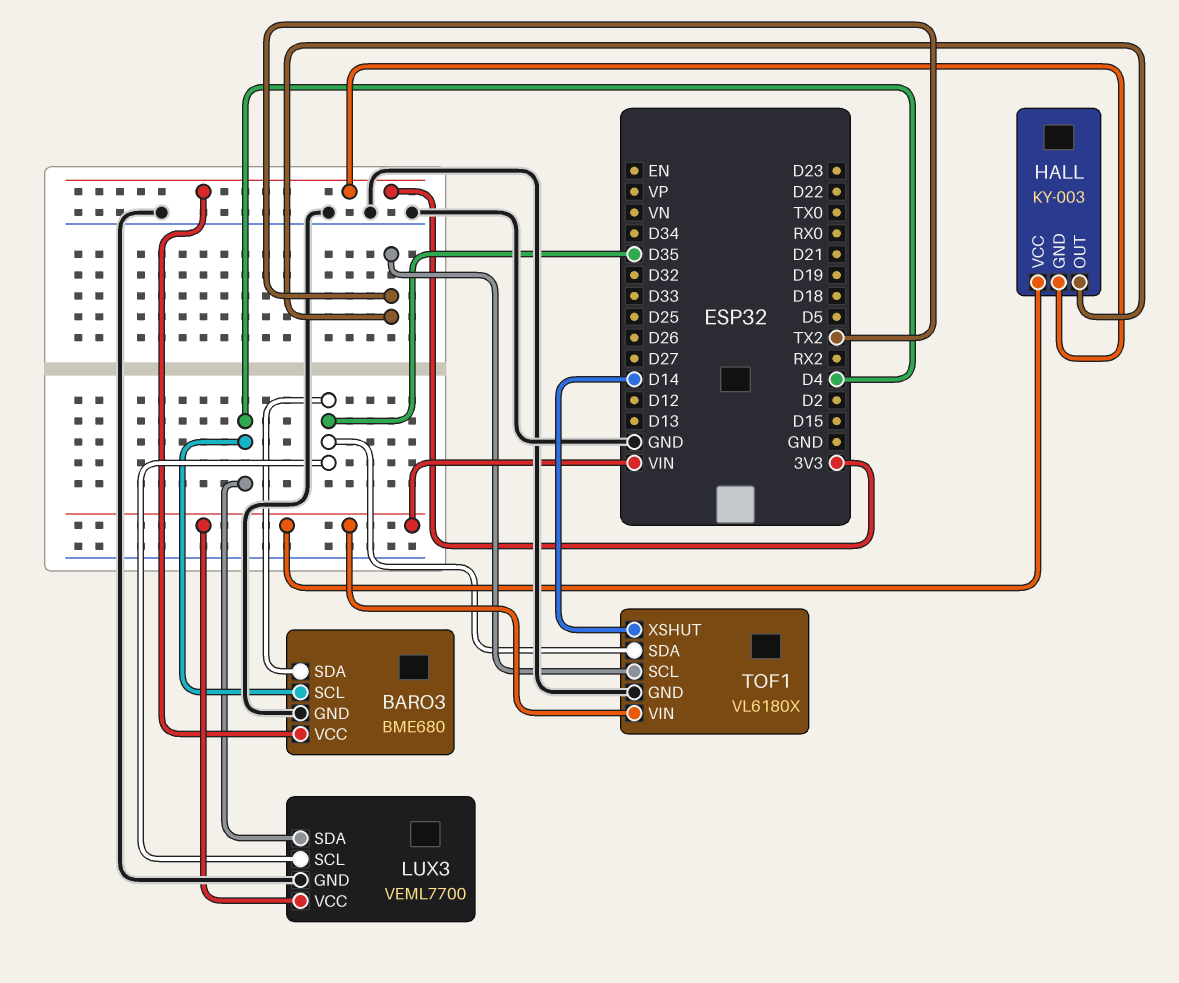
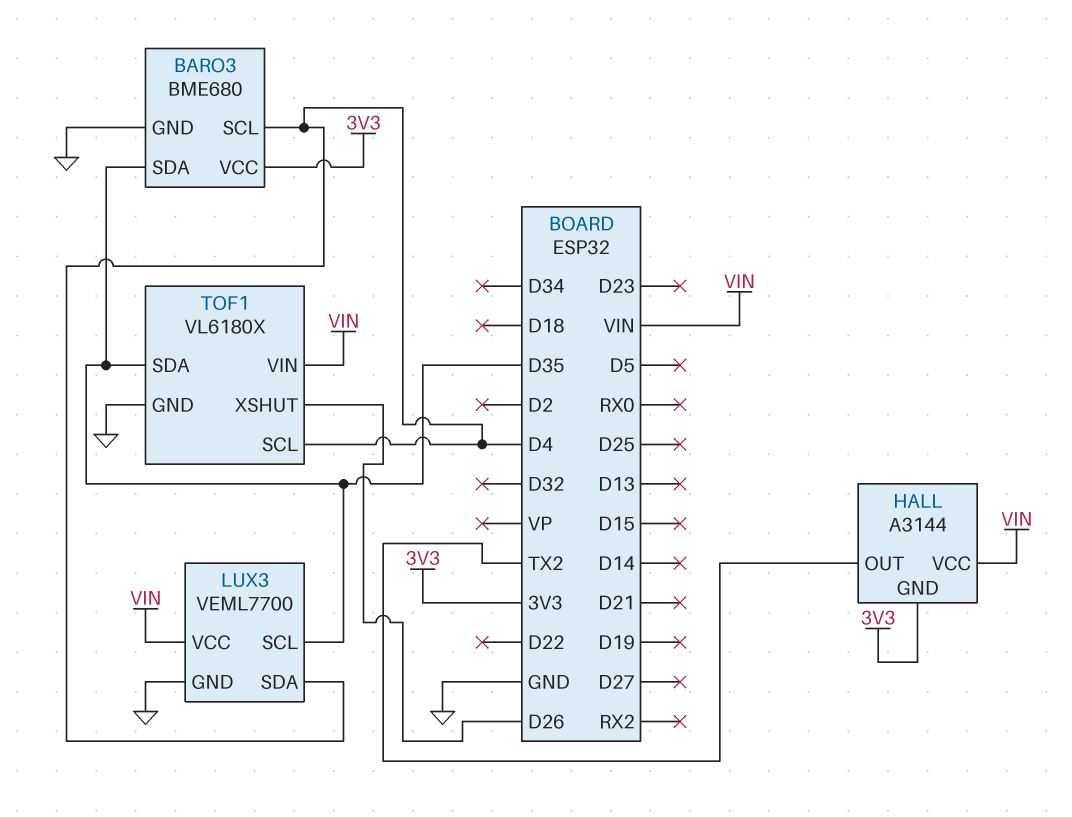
HALL: KY-003 -> A3144
TOF1 pin SCL: TX2 -> D4
TOF1 pin XSHUT: D14 -> D26

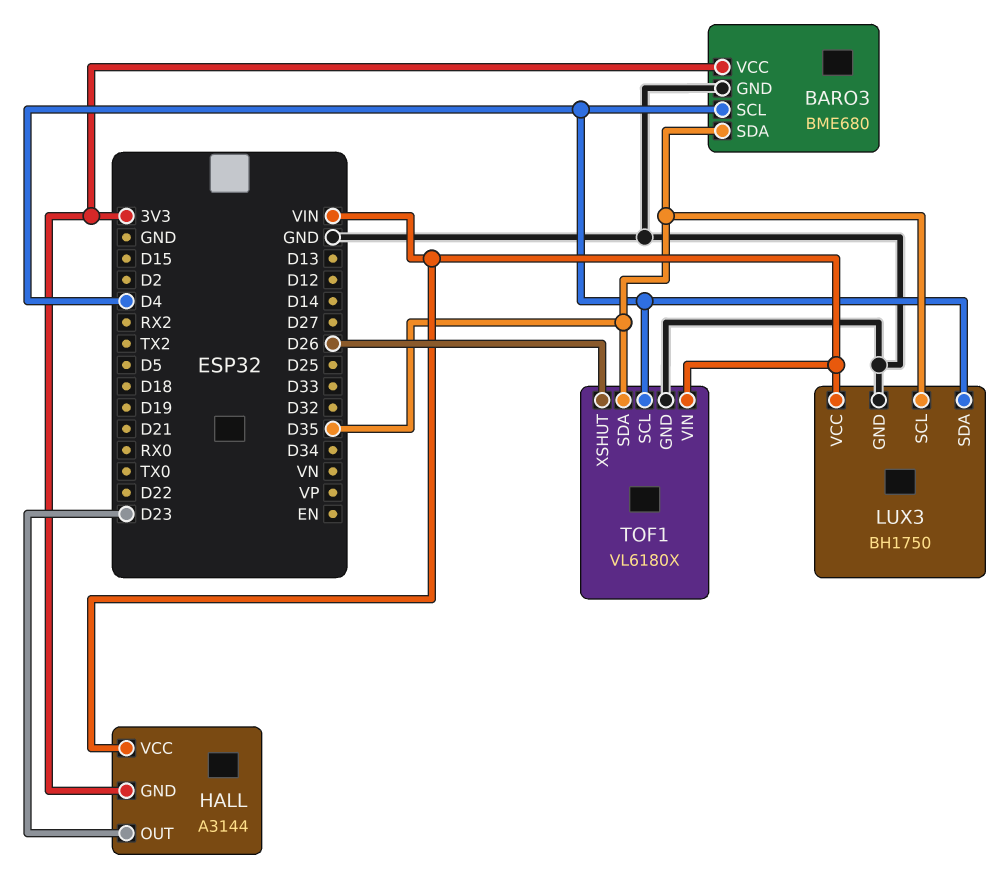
HALL pin OUT: TX2 -> D23
LUX3: VEML7700 -> BH1750

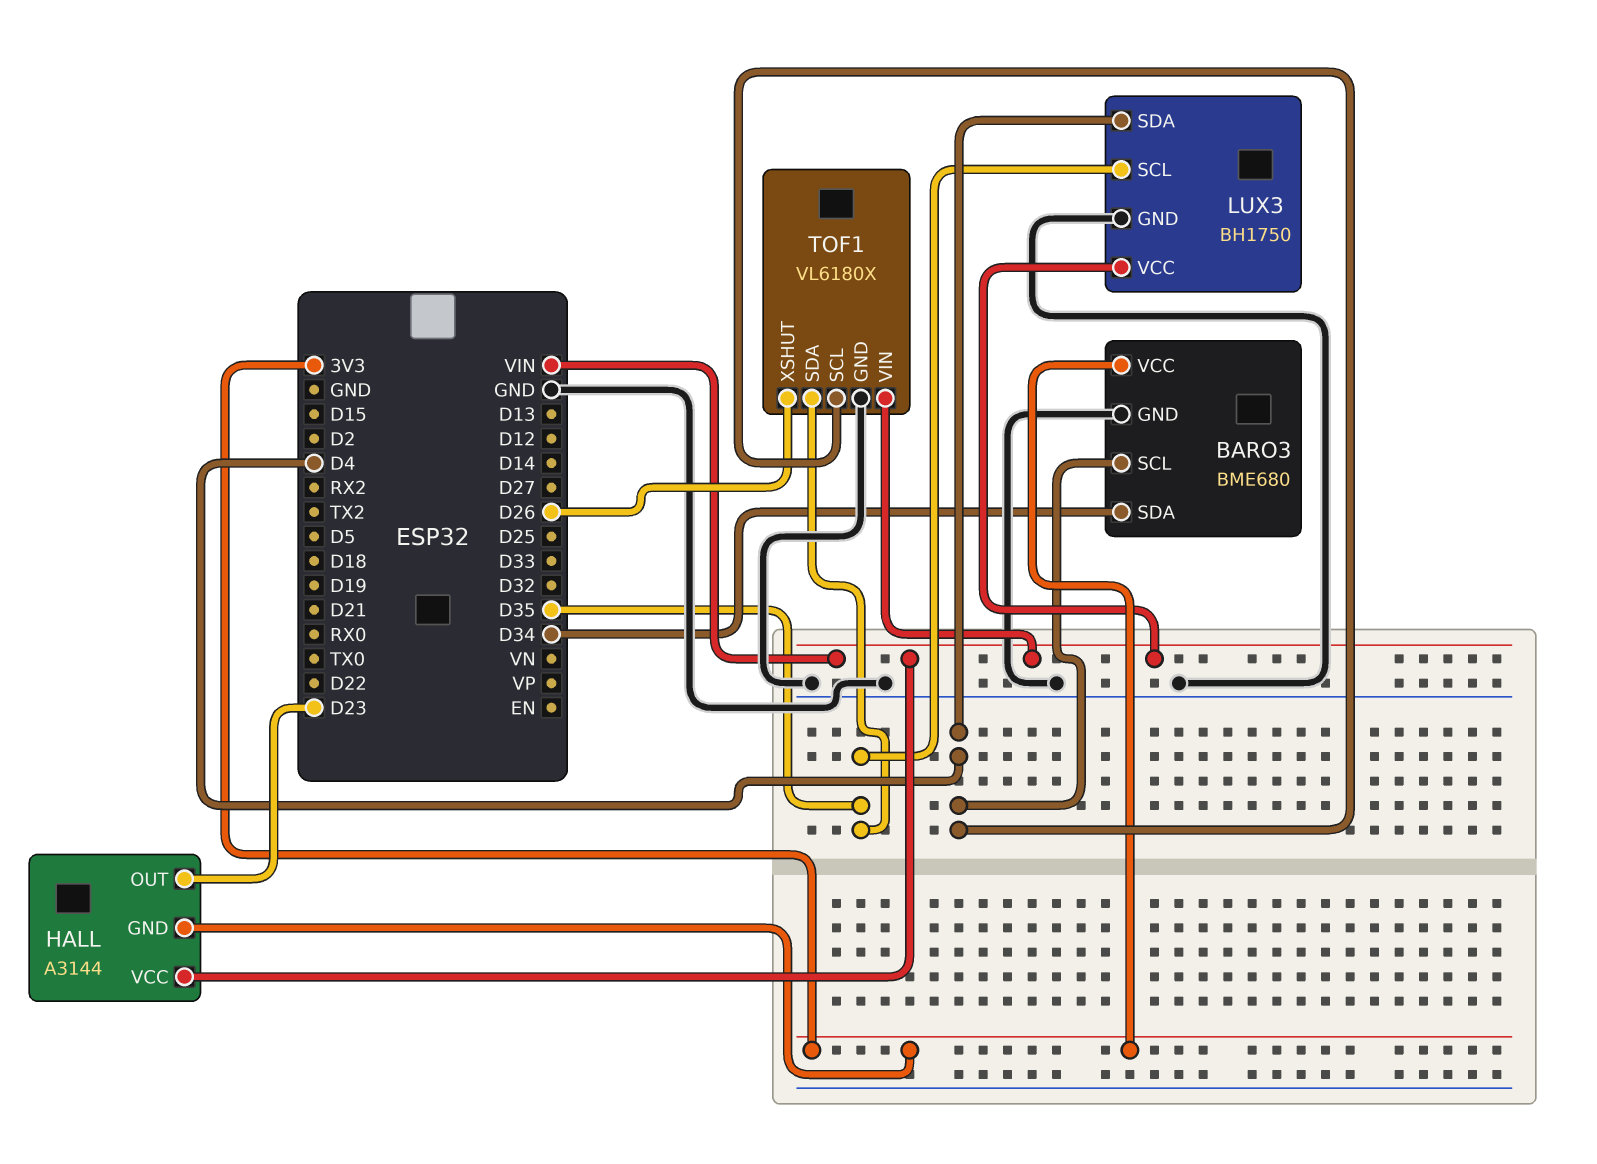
BARO3 pin SDA: D35 -> D34

